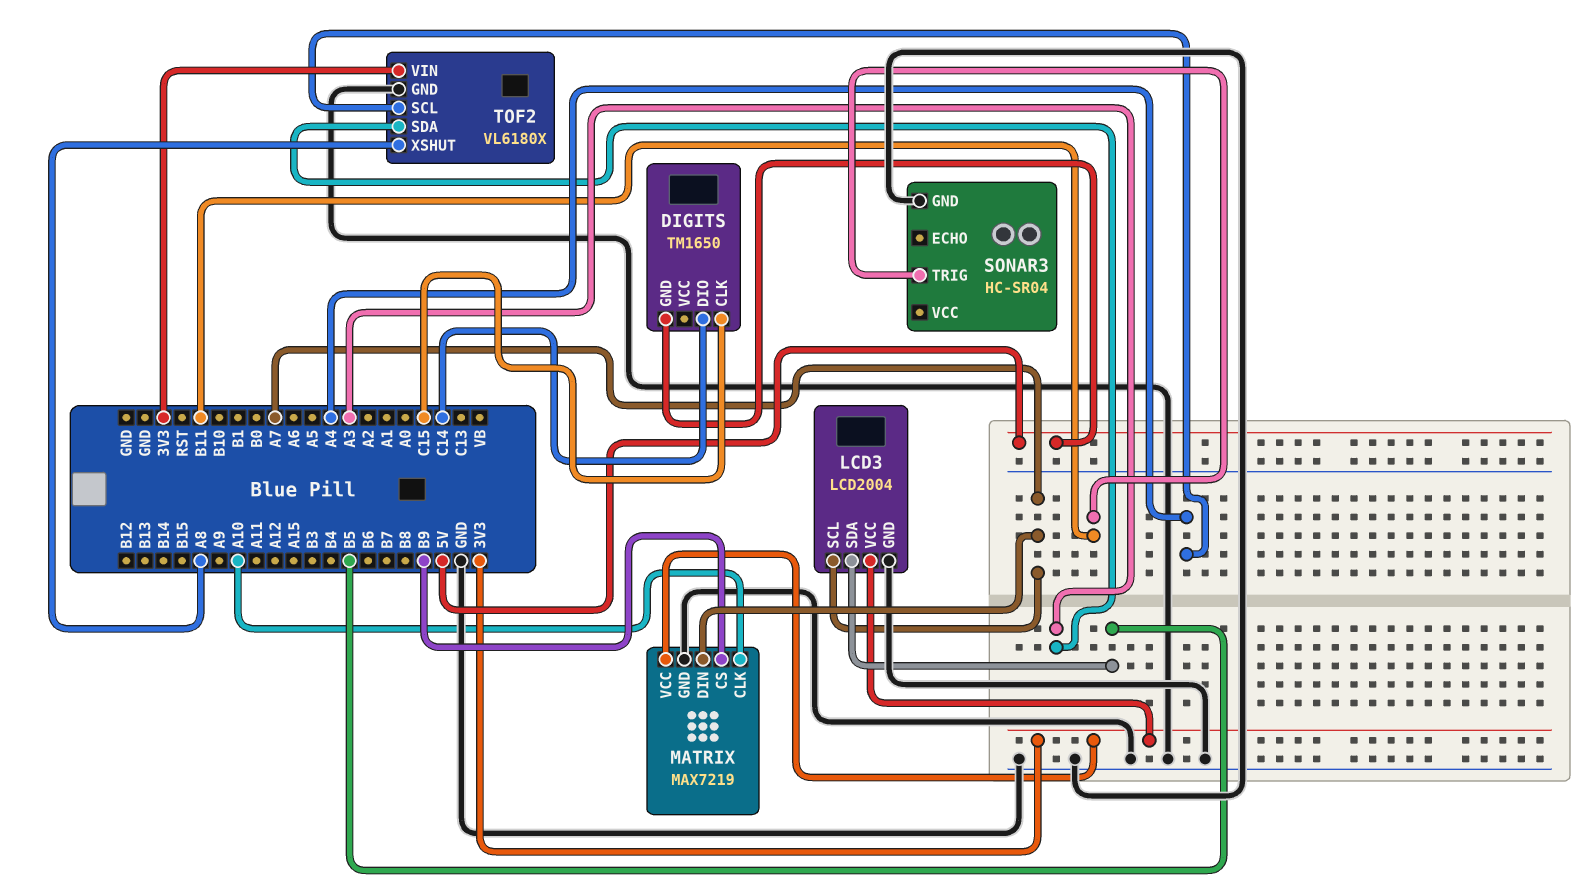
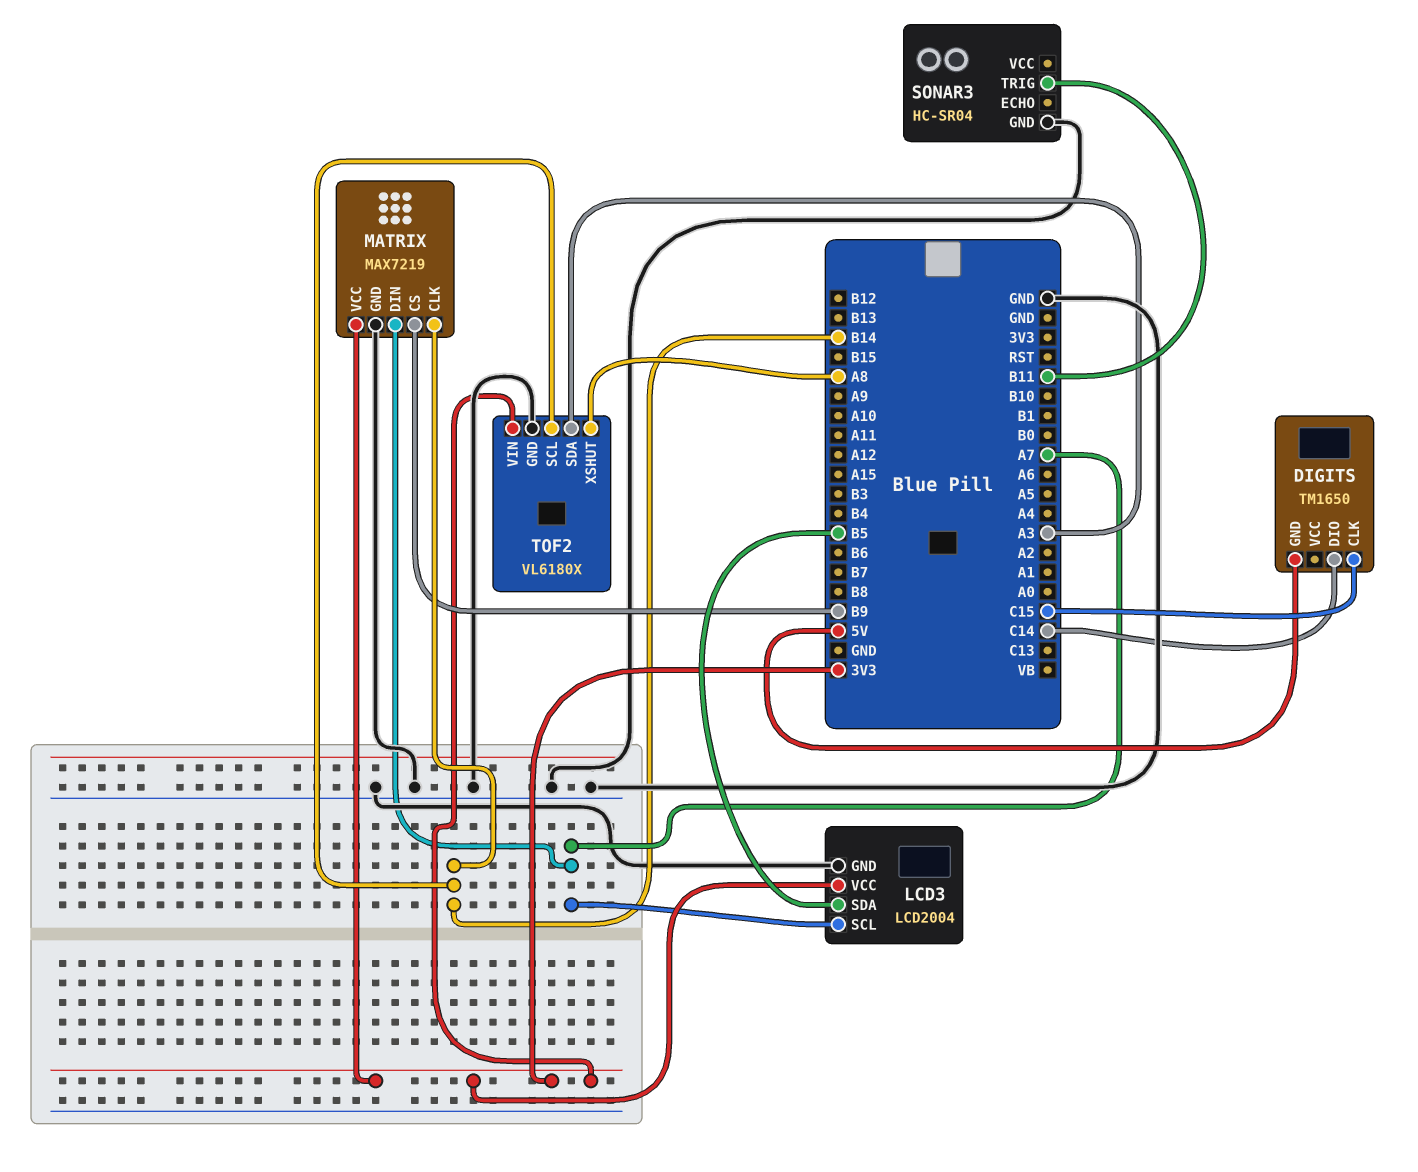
MATRIX pin CLK: A10 -> B14
TOF2 pin SCL: A4 -> B14

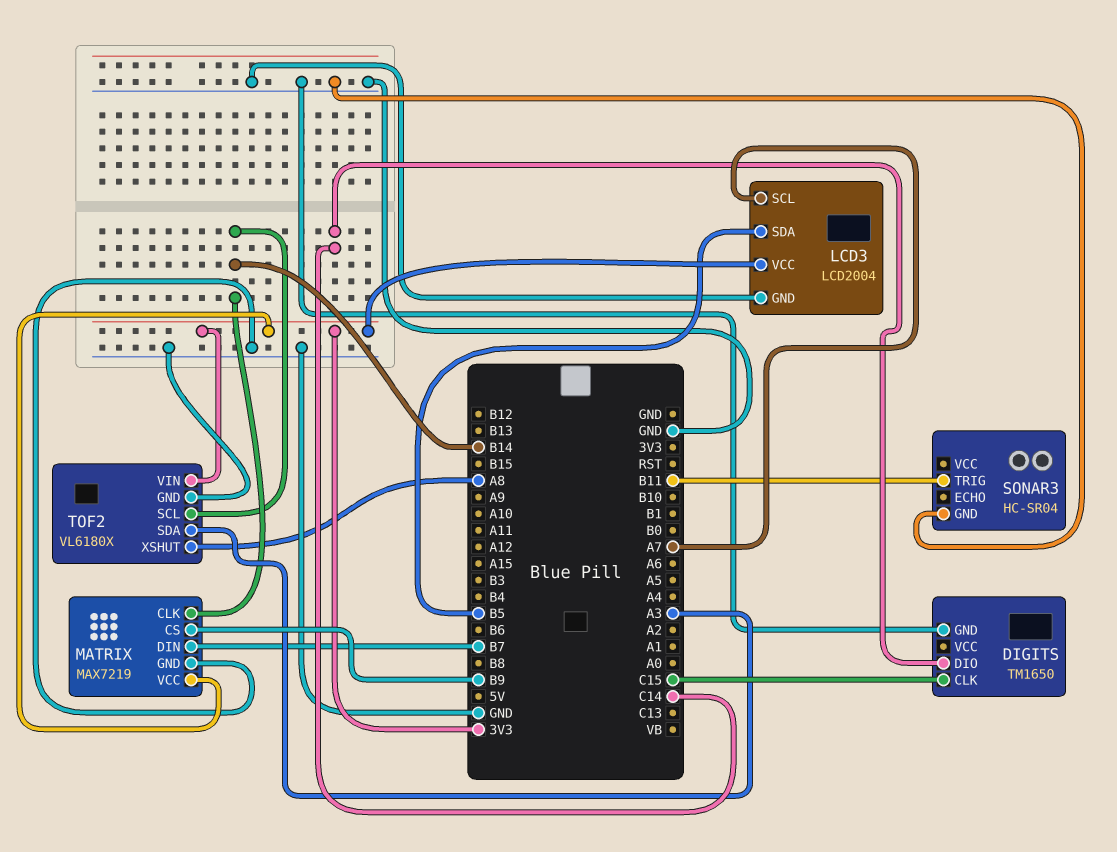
DIGITS pin GND: 5V -> GND
MATRIX pin DIN: A7 -> B7

